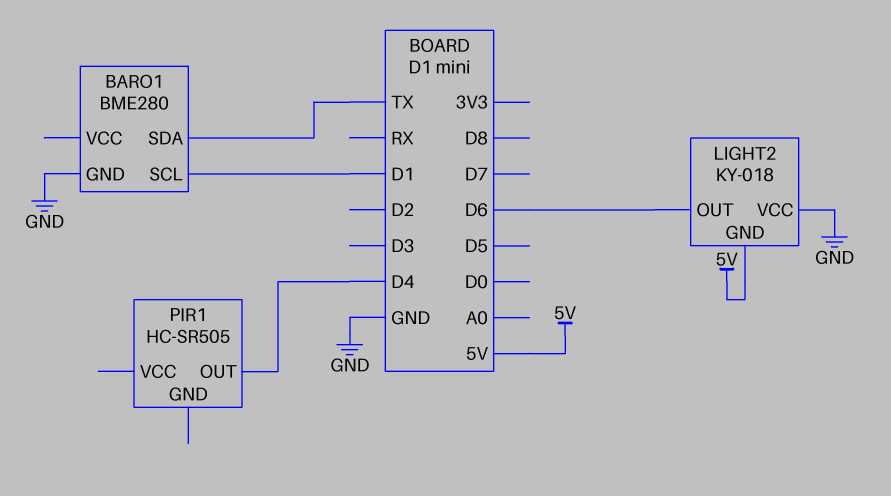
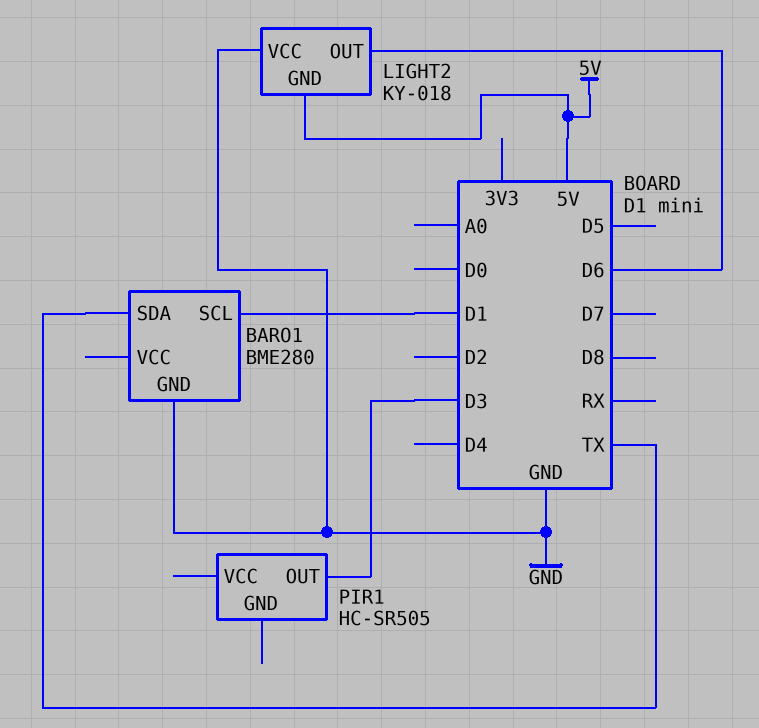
PIR1 pin OUT: D4 -> D3

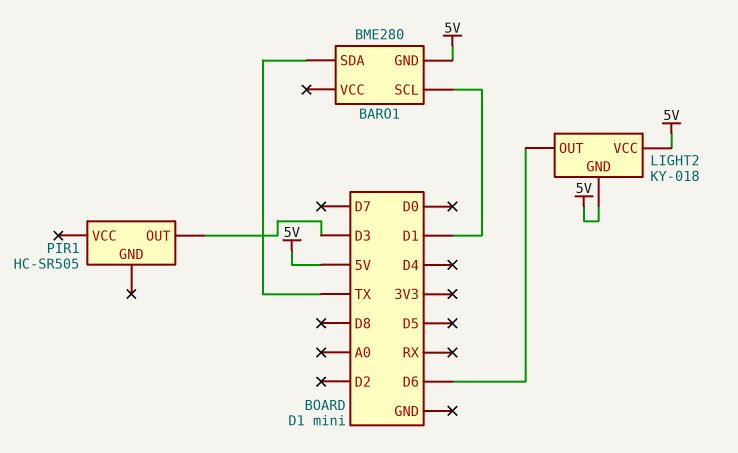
BARO1 pin GND: GND -> 5V
LIGHT2 pin VCC: GND -> 5V

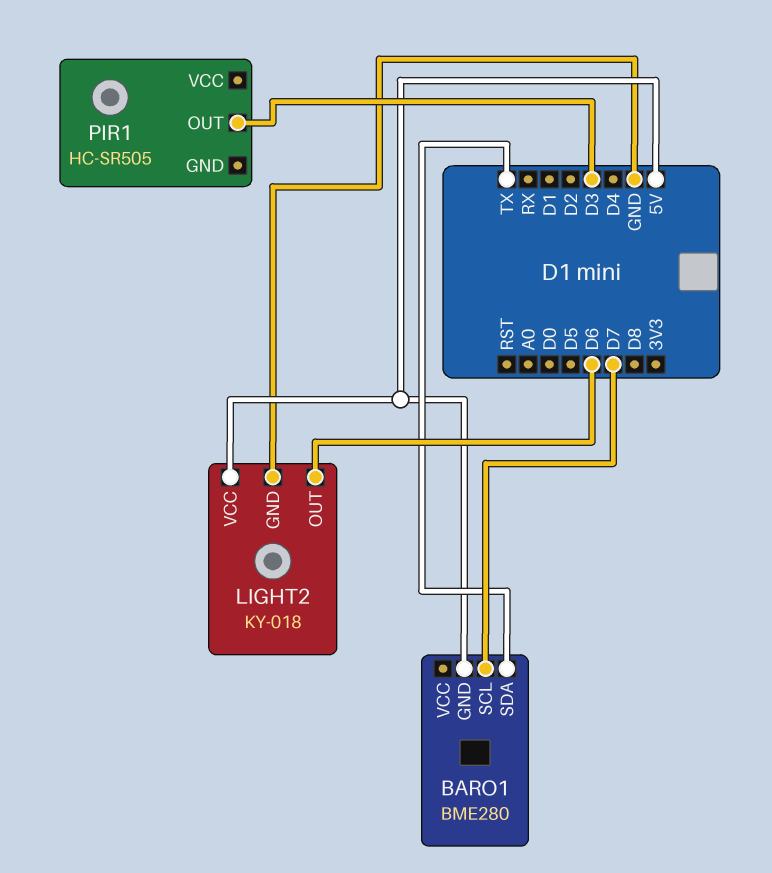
BARO1 pin SCL: D1 -> D7
LIGHT2 pin GND: 5V -> GND

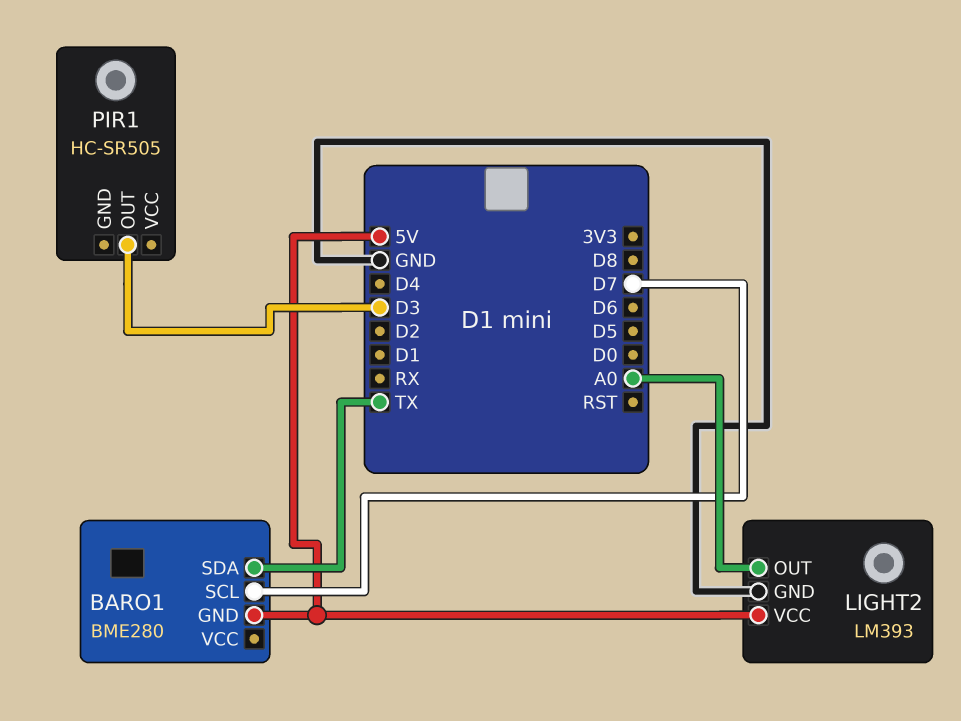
LIGHT2: KY-018 -> LM393
LIGHT2 pin OUT: D6 -> A0

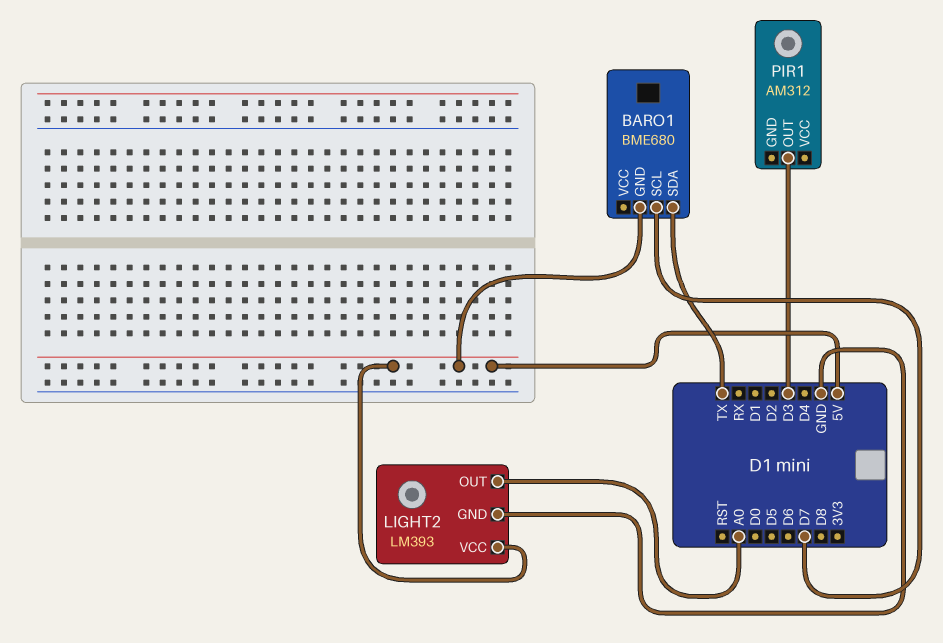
BARO1: BME280 -> BME680
PIR1: HC-SR505 -> AM312

